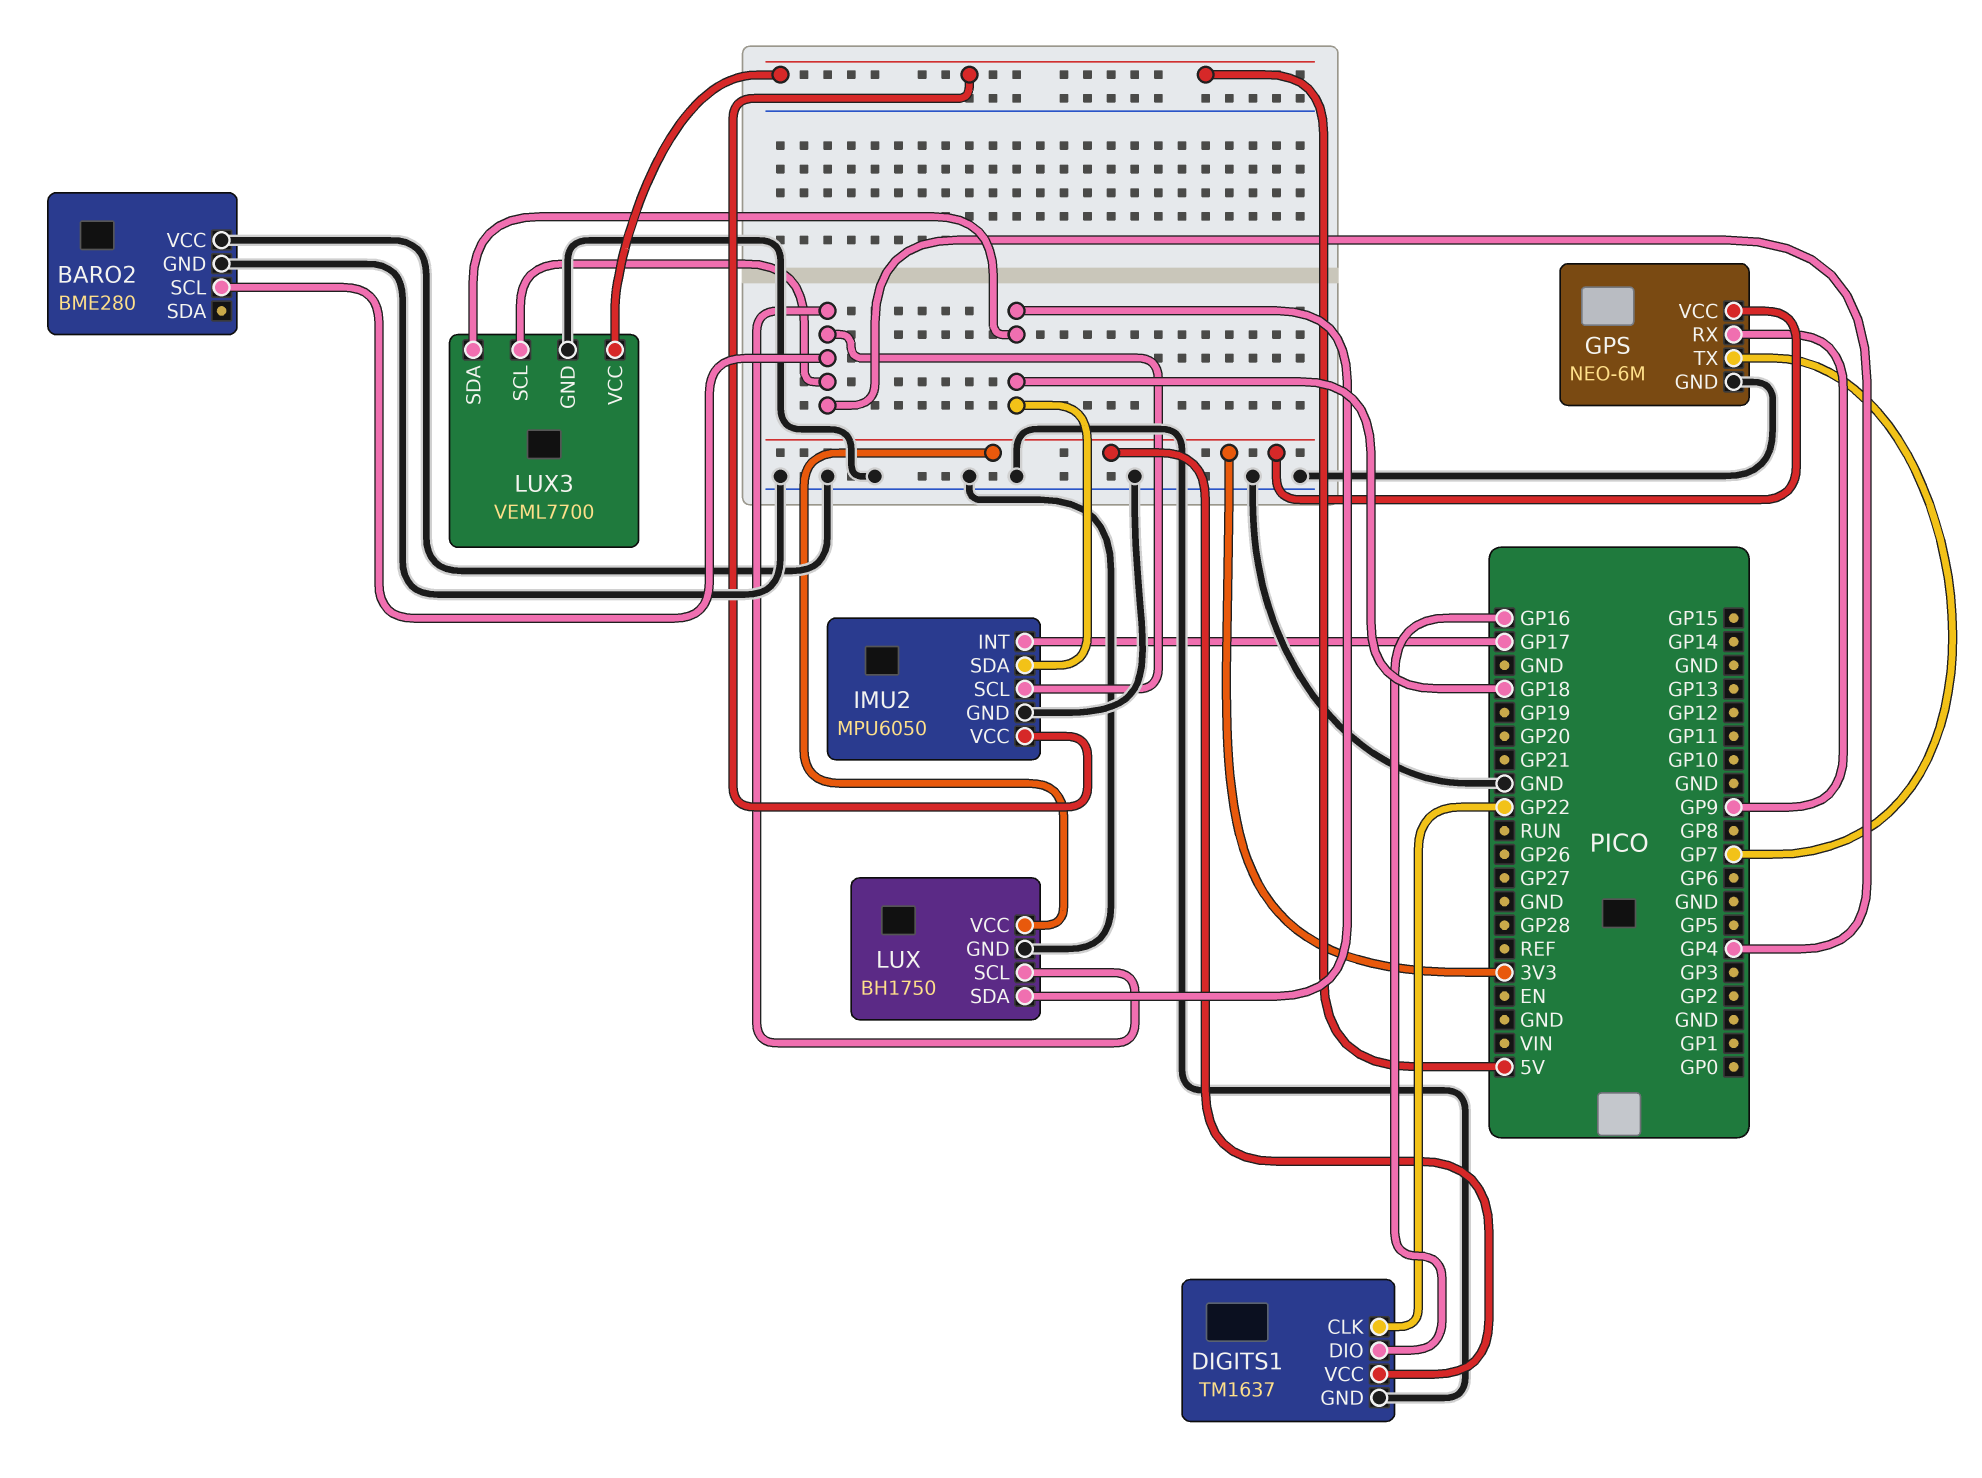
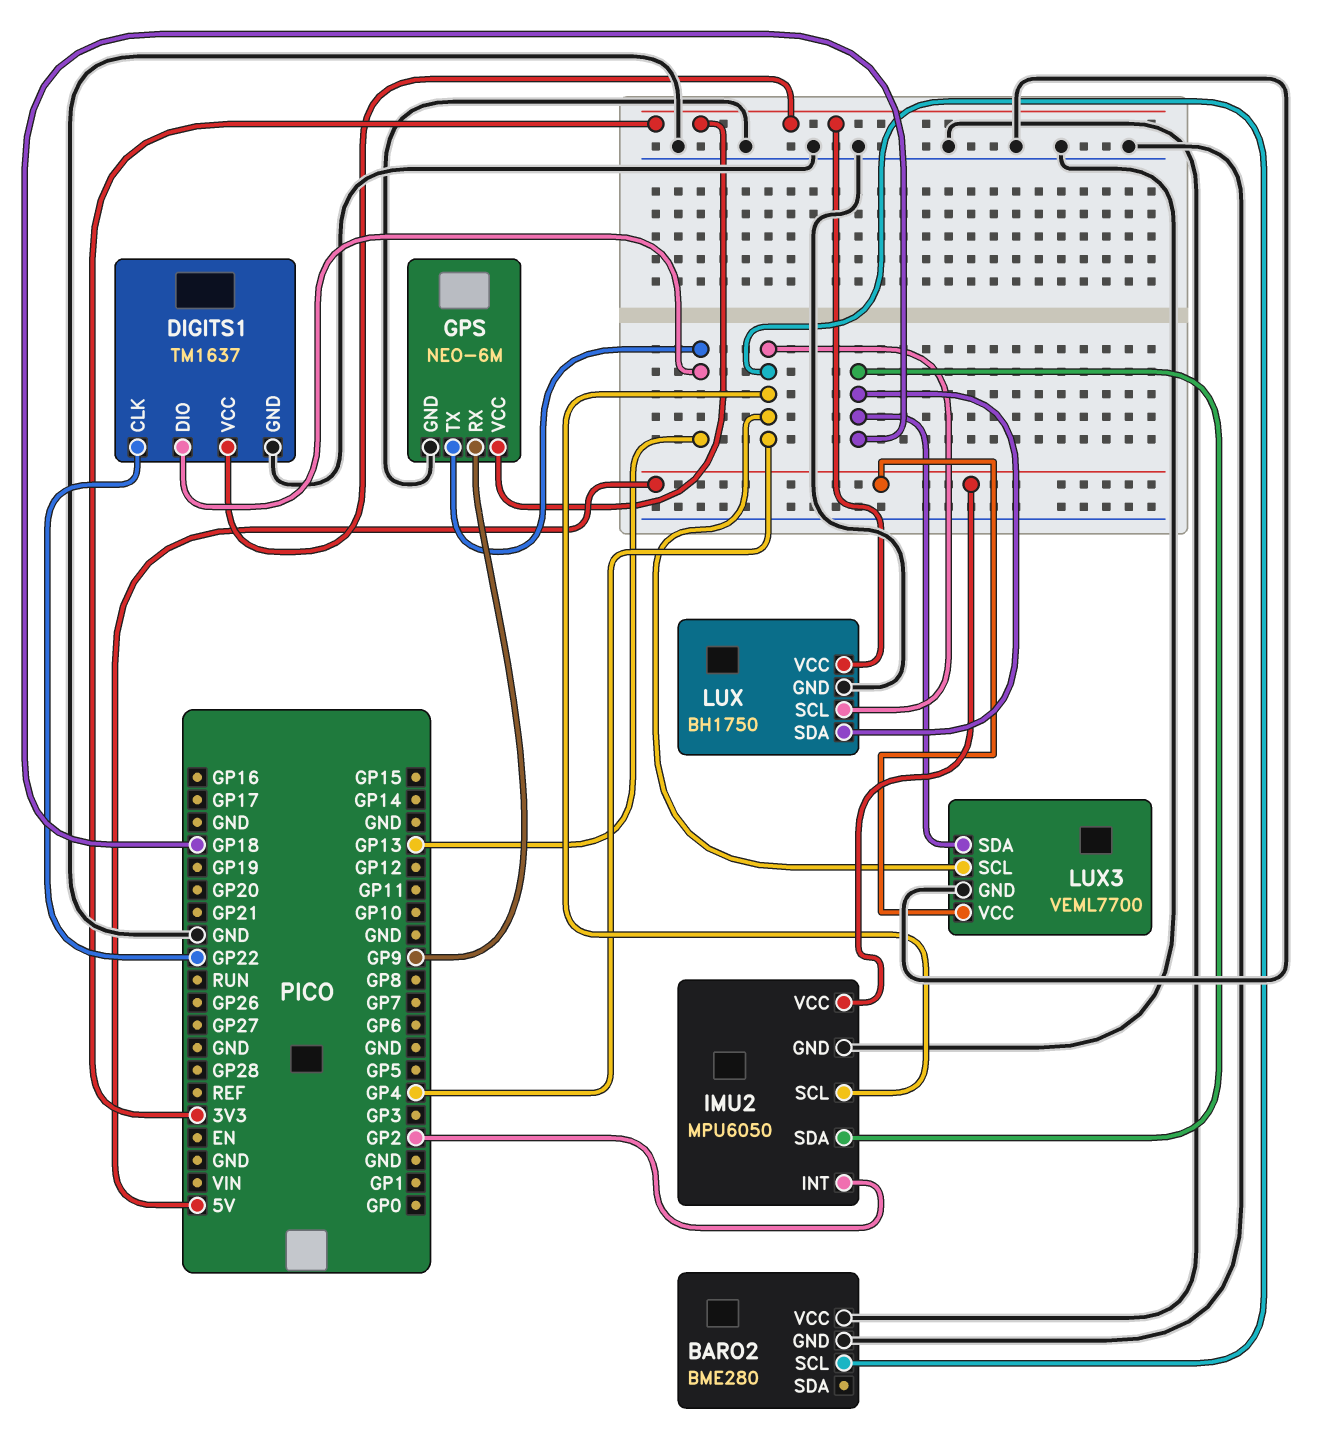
DIGITS1 pin DIO: GP16 -> GP13
GPS pin TX: GP7 -> GP13
IMU2 pin INT: GP17 -> GP2

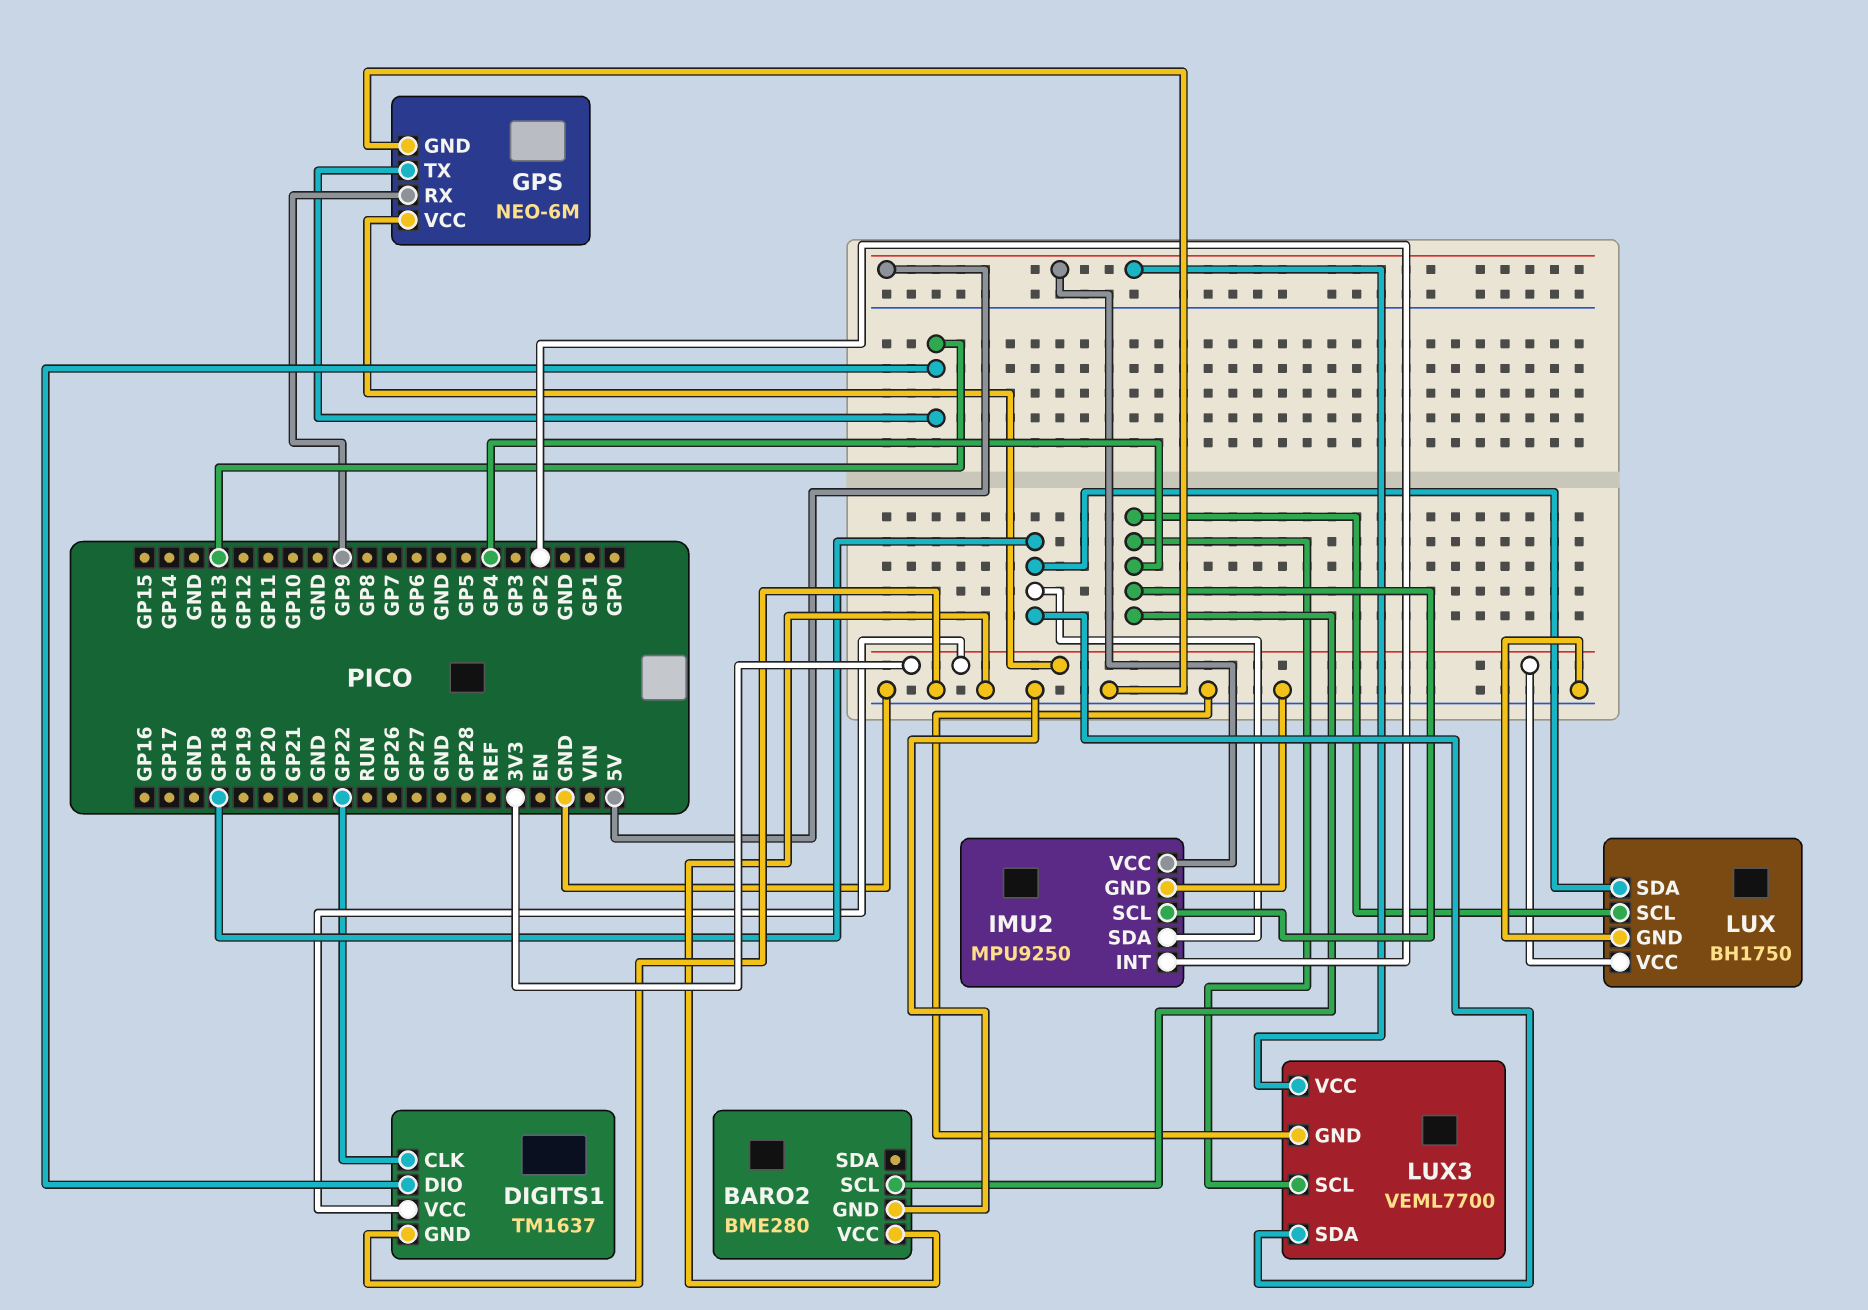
IMU2: MPU6050 -> MPU9250

